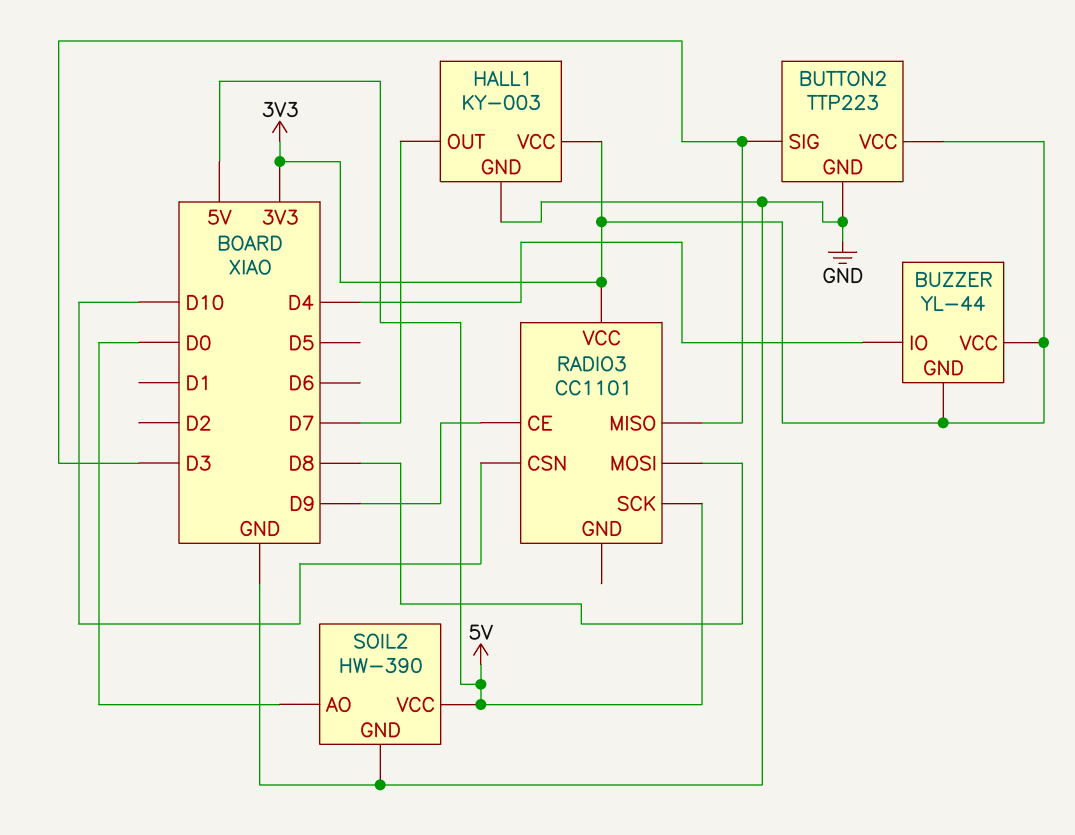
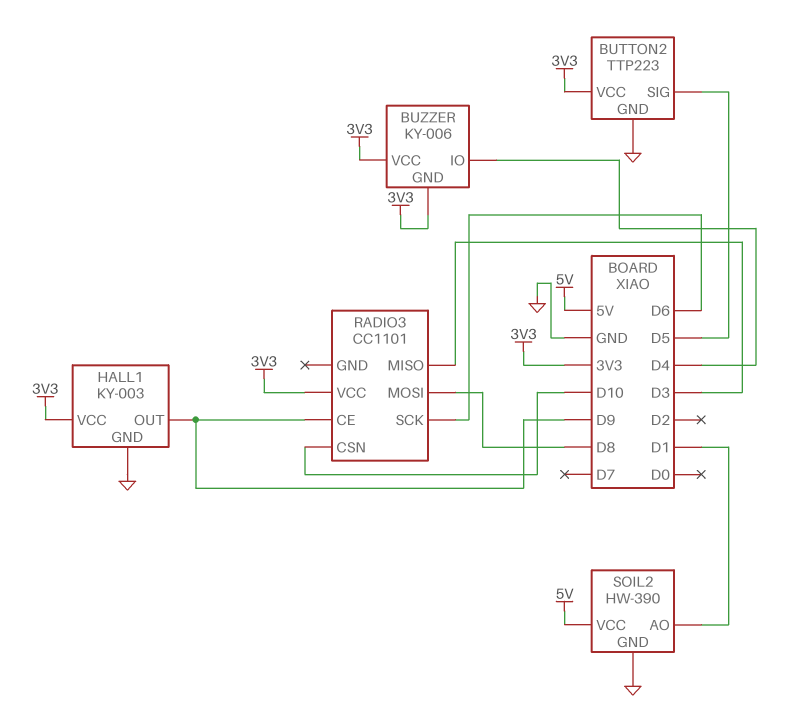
BUTTON2 pin SIG: D3 -> D5
BUZZER: YL-44 -> KY-006
HALL1 pin OUT: D7 -> D9
RADIO3 pin SCK: 5V -> D6
SOIL2 pin AO: D0 -> D1

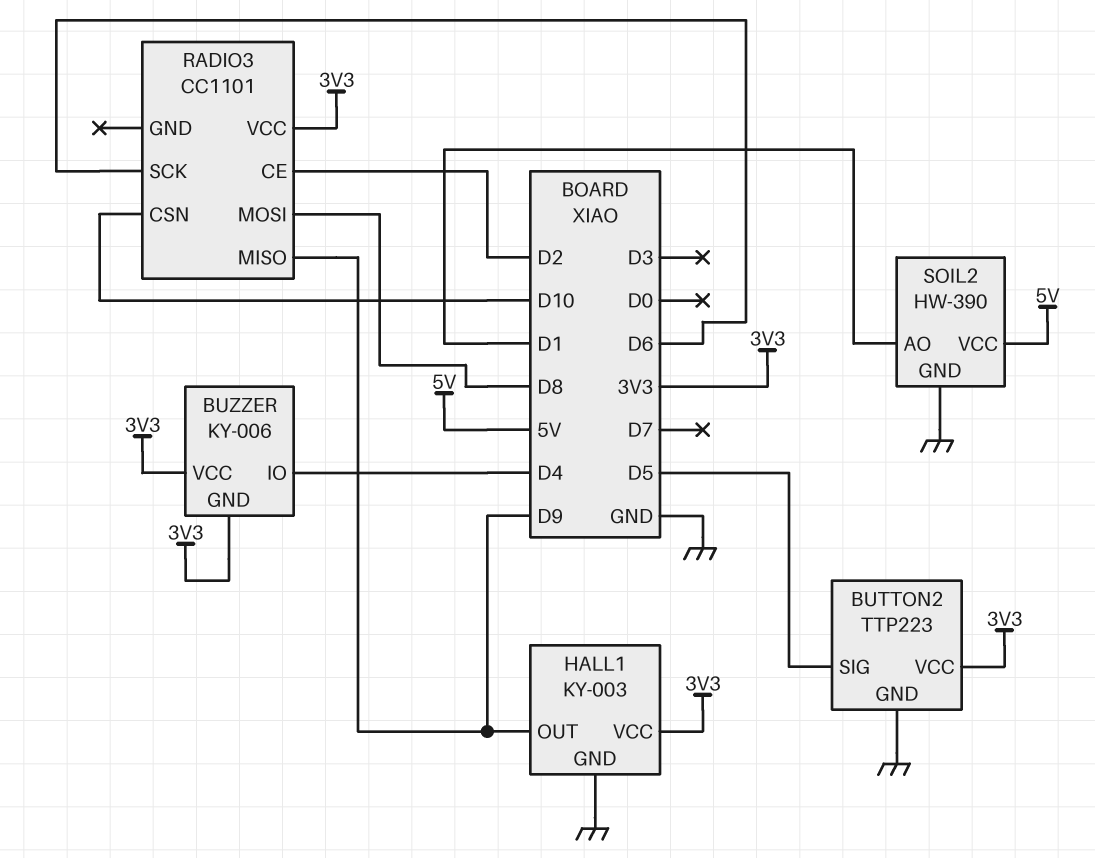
RADIO3 pin CE: D9 -> D2
RADIO3 pin MISO: D3 -> D9

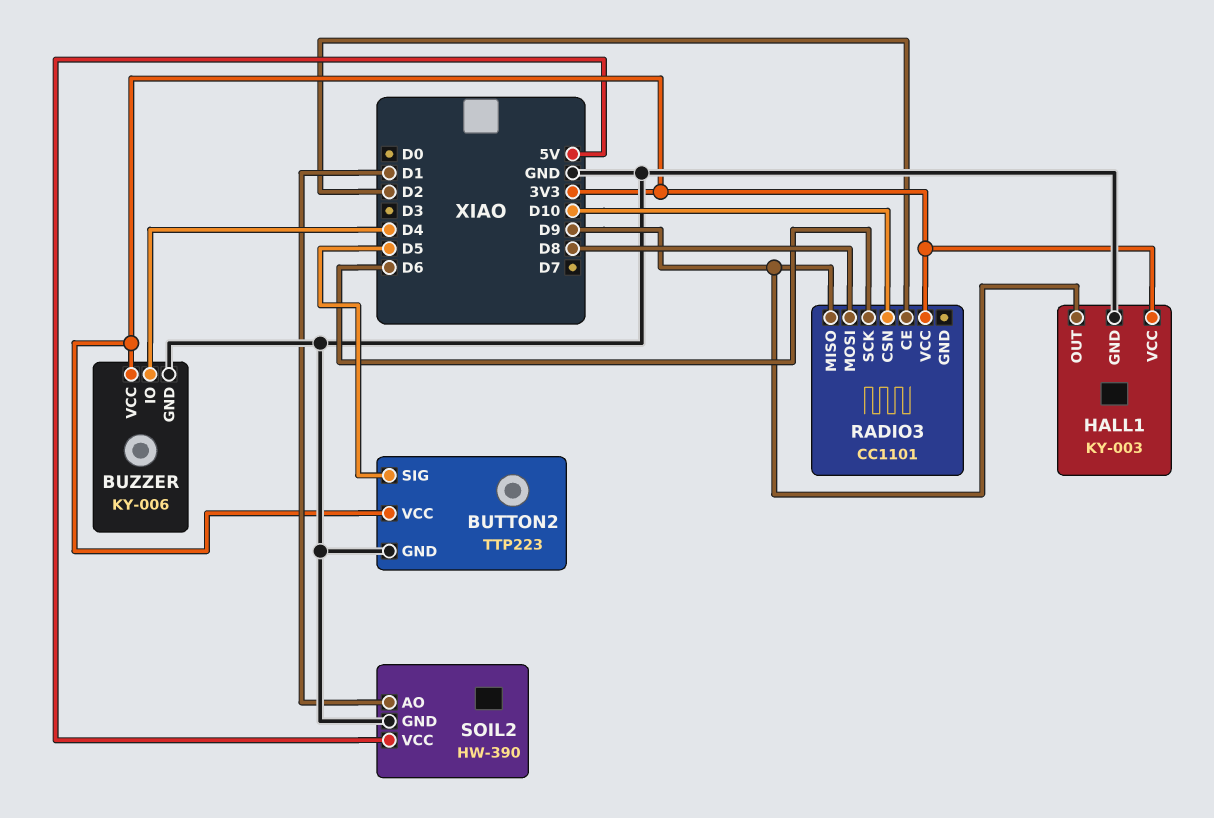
BUZZER pin GND: 3V3 -> GND

